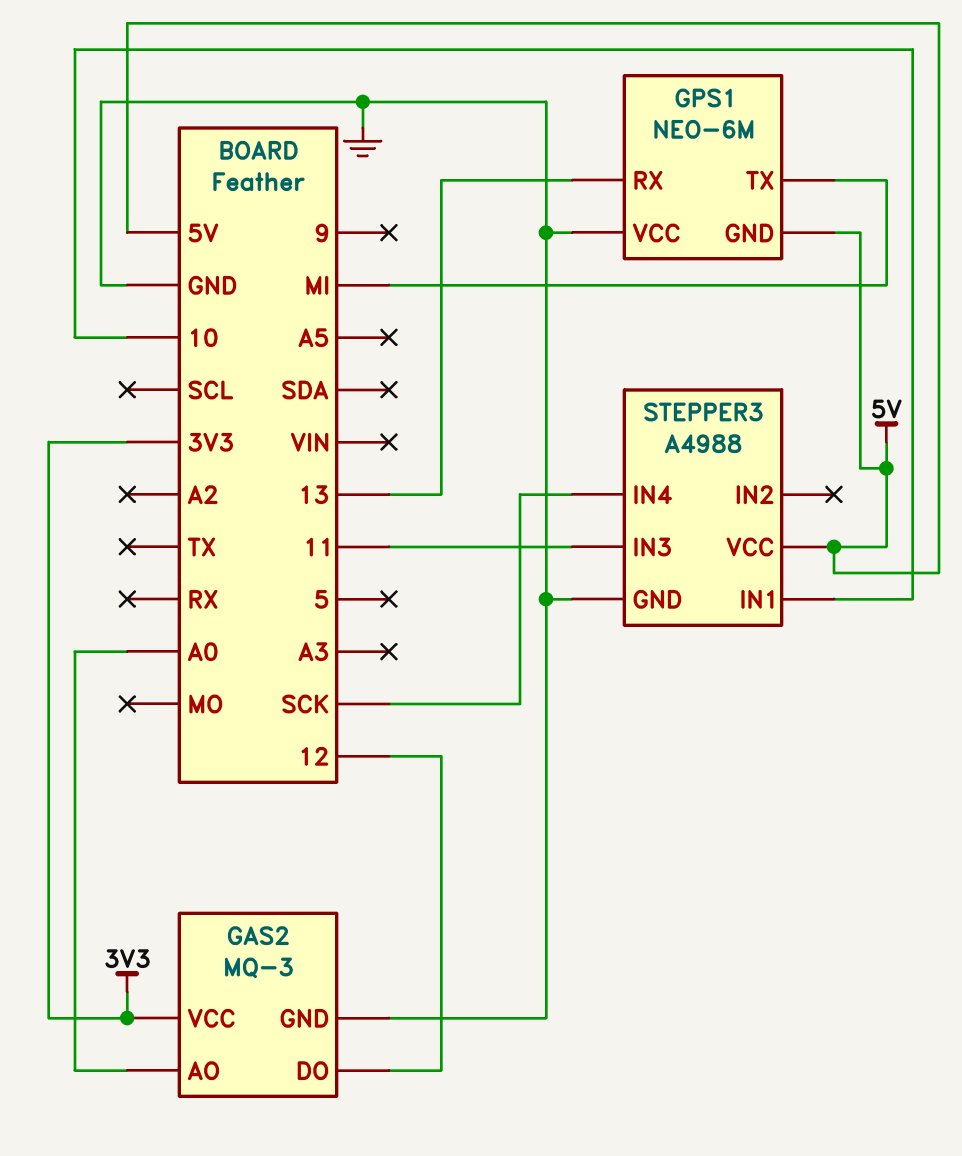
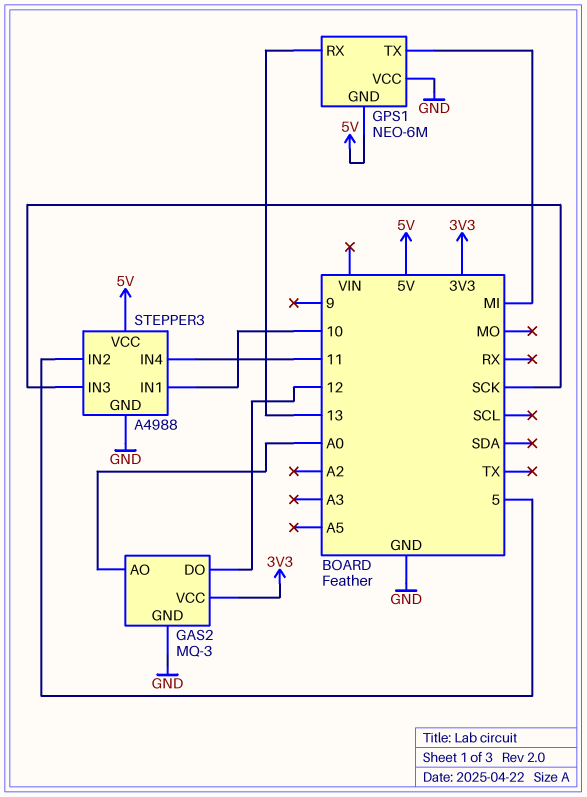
STEPPER3 pin IN2: none -> 5
STEPPER3 pin IN3: 11 -> SCK
STEPPER3 pin IN4: SCK -> 11

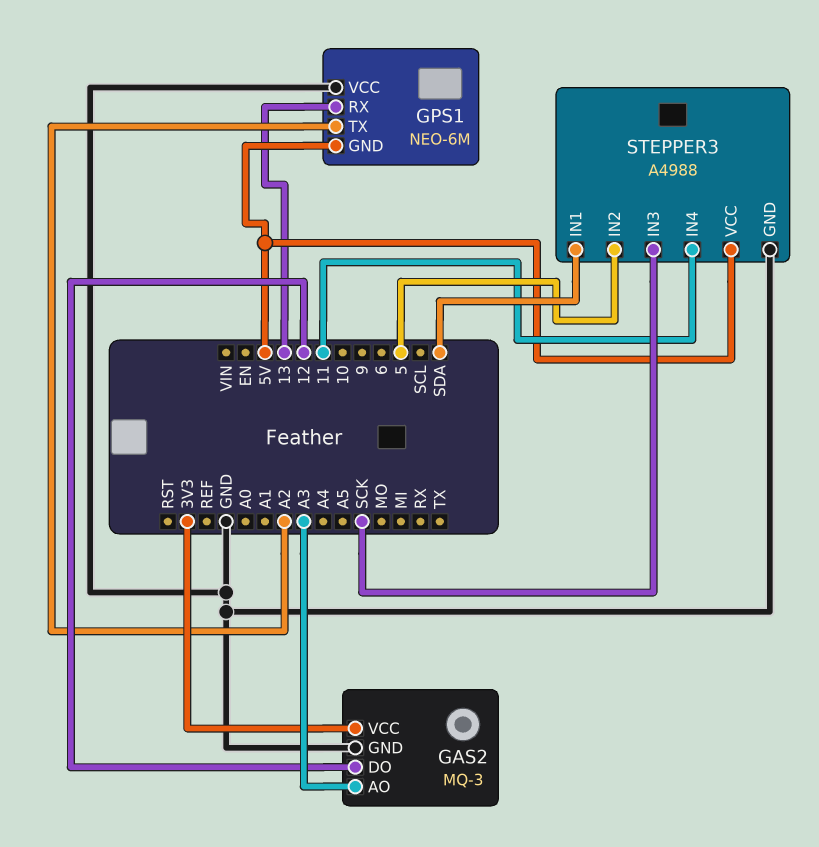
GAS2 pin AO: A0 -> A3
GPS1 pin TX: MI -> A2
STEPPER3 pin IN1: 10 -> SDA

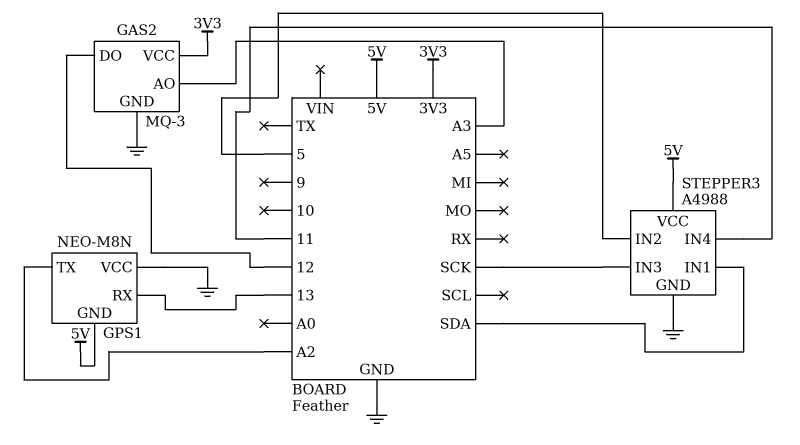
GPS1: NEO-6M -> NEO-M8N

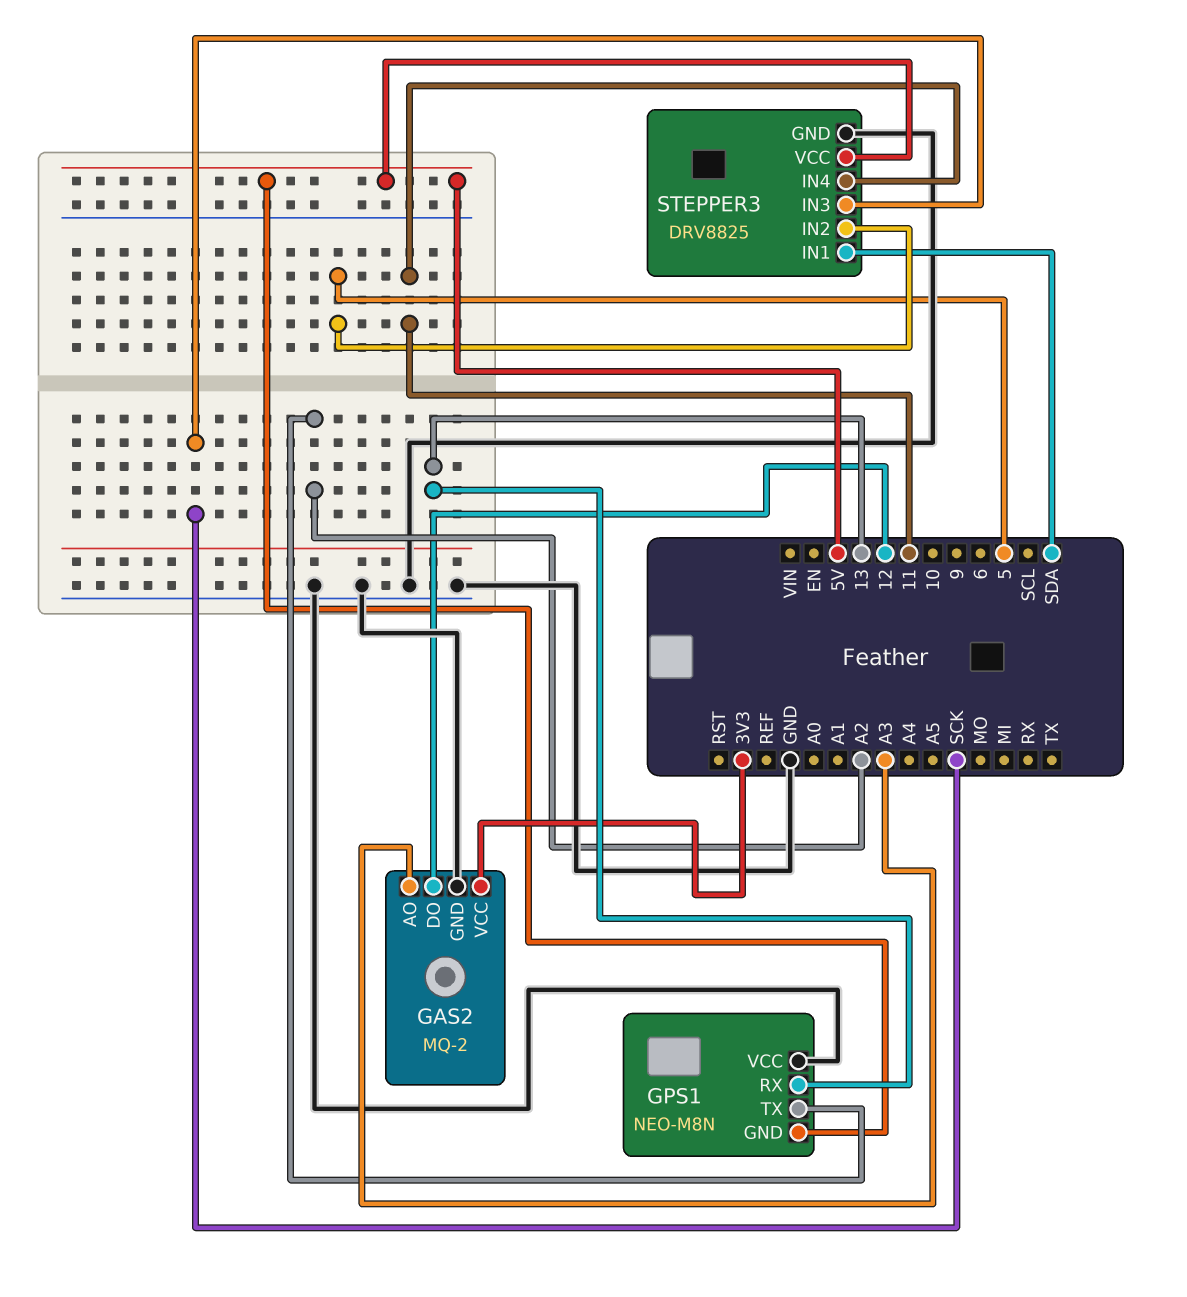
GAS2: MQ-3 -> MQ-2
STEPPER3: A4988 -> DRV8825

